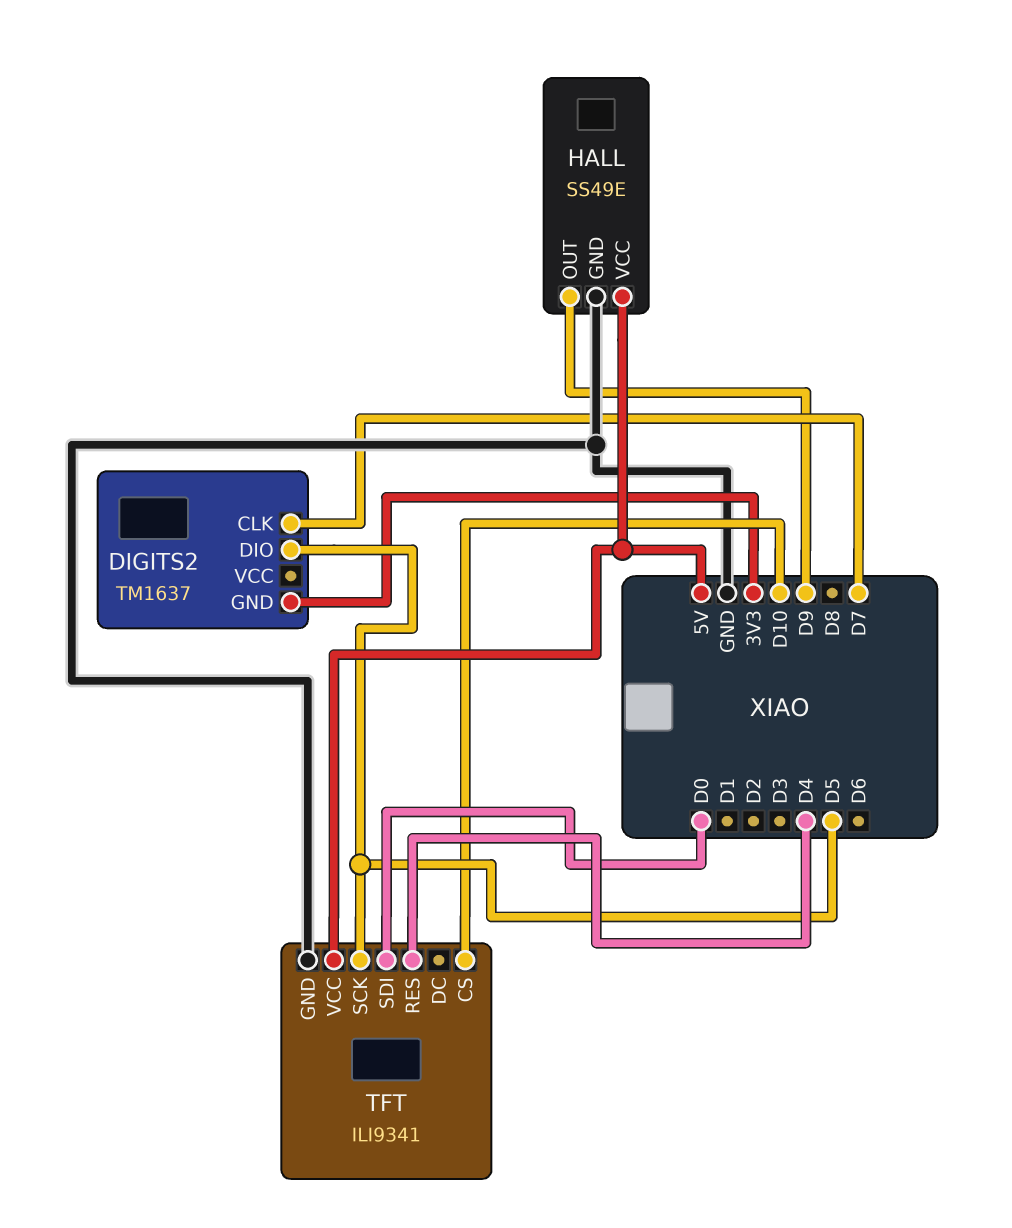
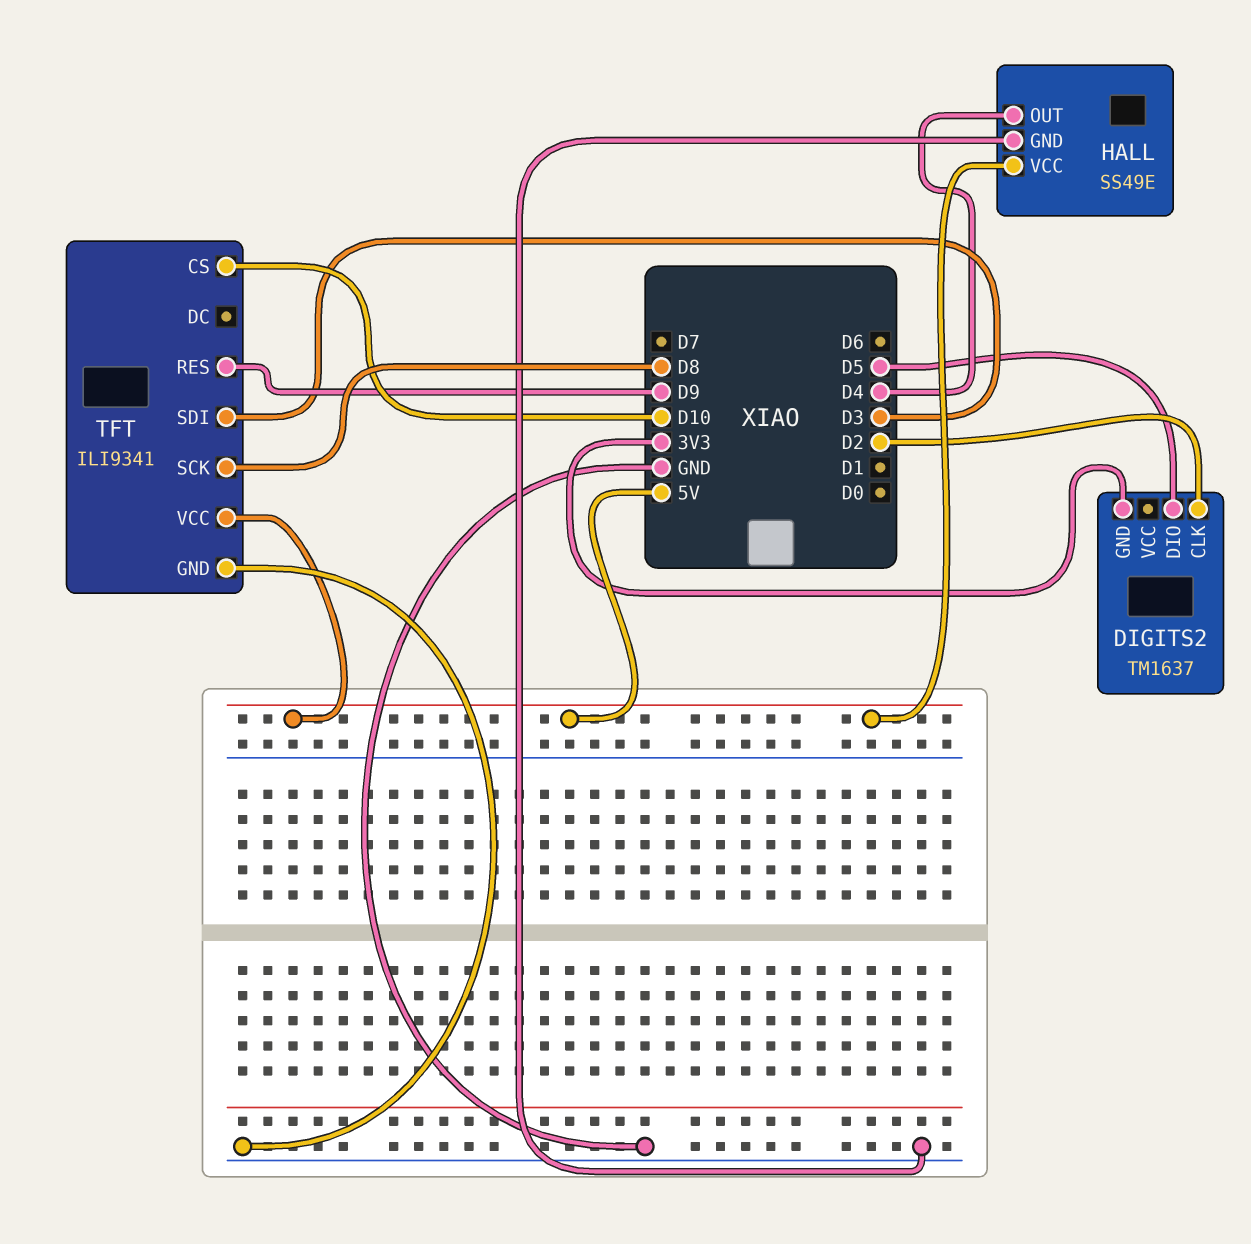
DIGITS2 pin CLK: D7 -> D2
HALL pin OUT: D9 -> D4
TFT pin RES: D4 -> D9
TFT pin SCK: D5 -> D8
TFT pin SDI: D0 -> D3

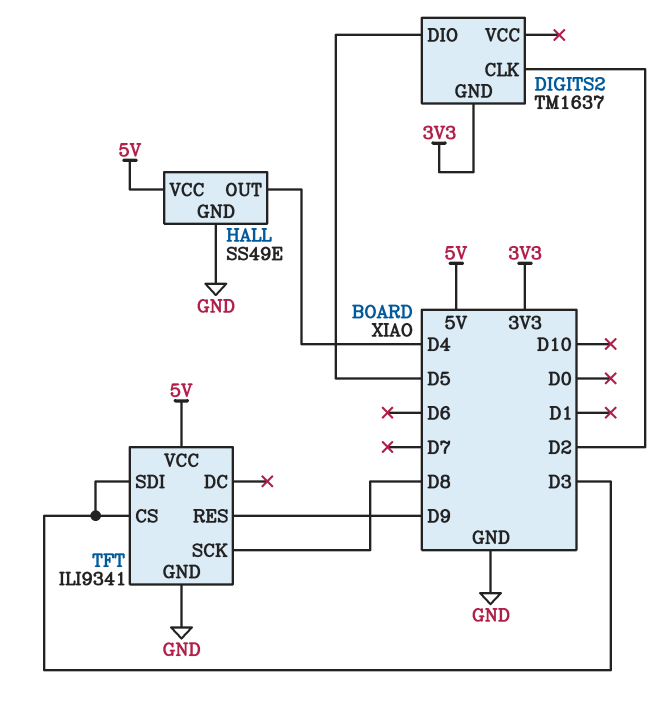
TFT pin CS: D10 -> D3

